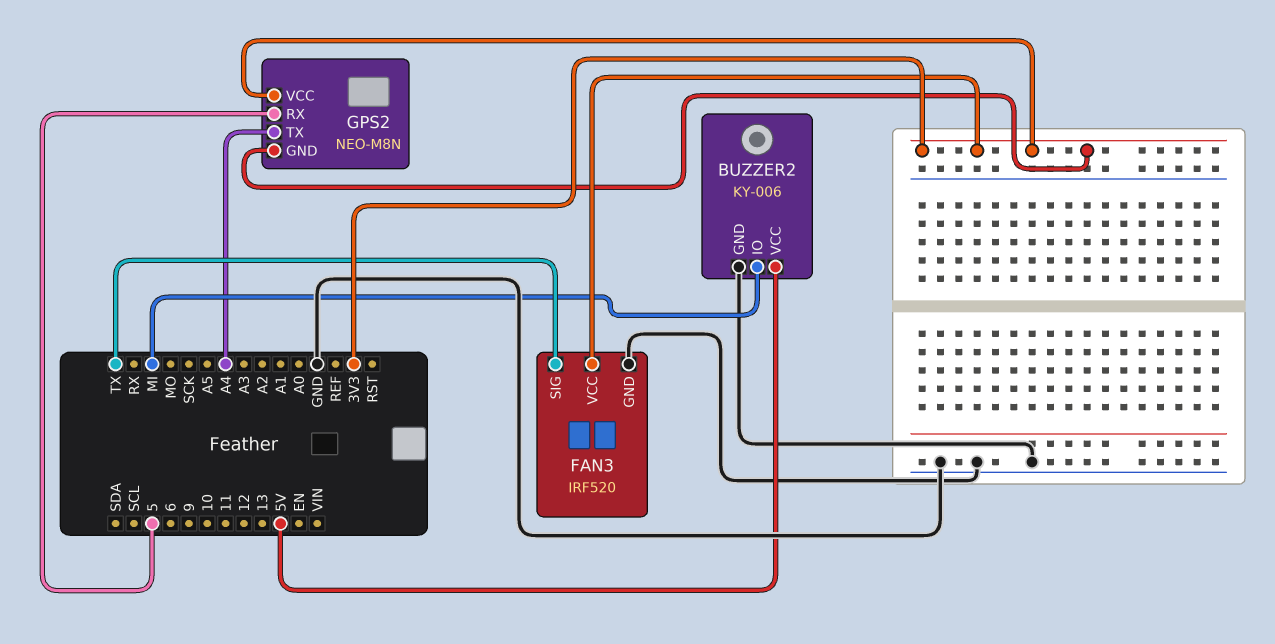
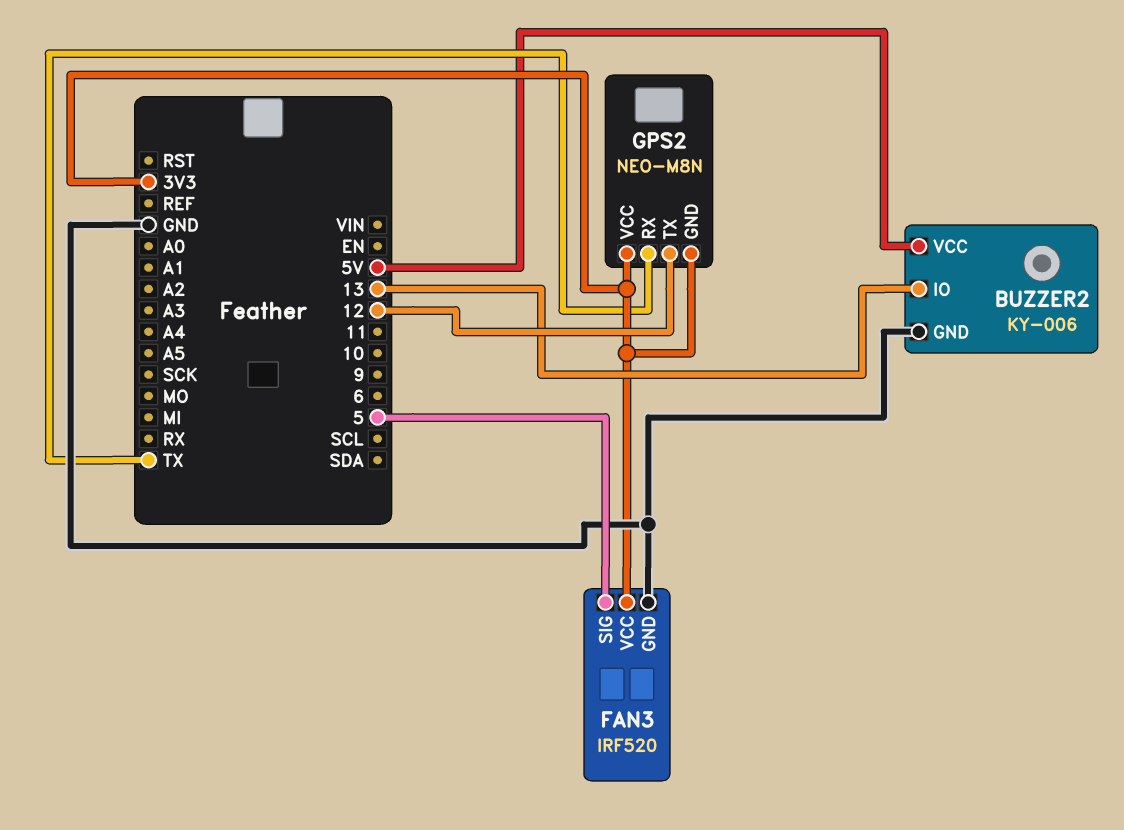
BUZZER2 pin IO: MI -> 13
FAN3 pin SIG: TX -> 5
GPS2 pin RX: 5 -> TX
GPS2 pin TX: A4 -> 12

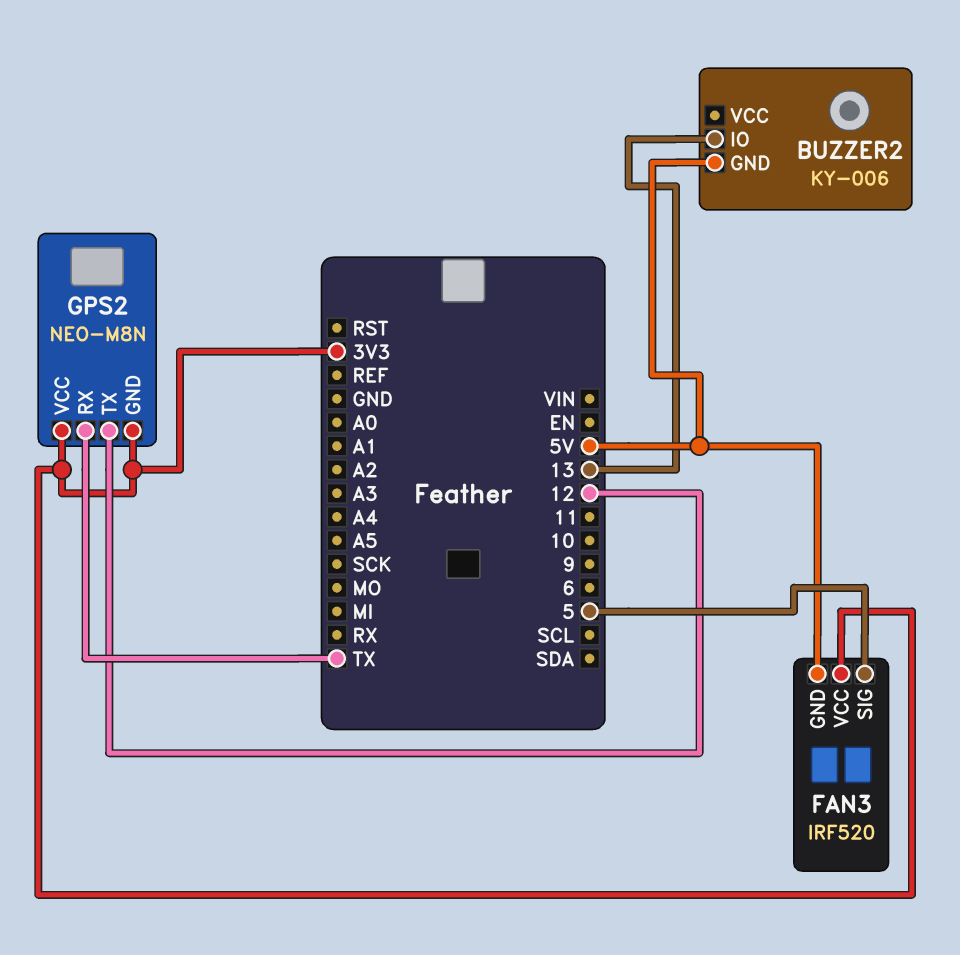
BUZZER2 pin GND: GND -> 5V
BUZZER2 pin VCC: 5V -> none
FAN3 pin GND: GND -> 5V

